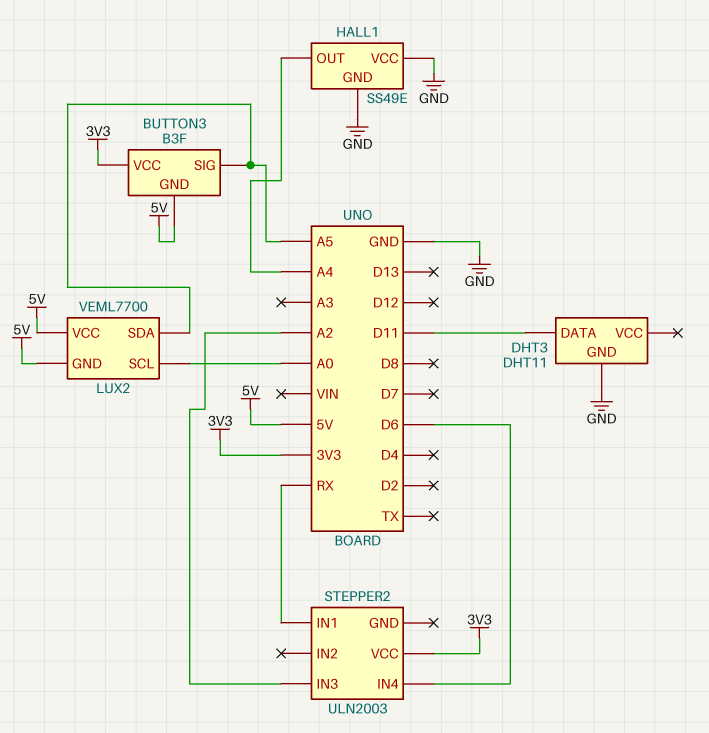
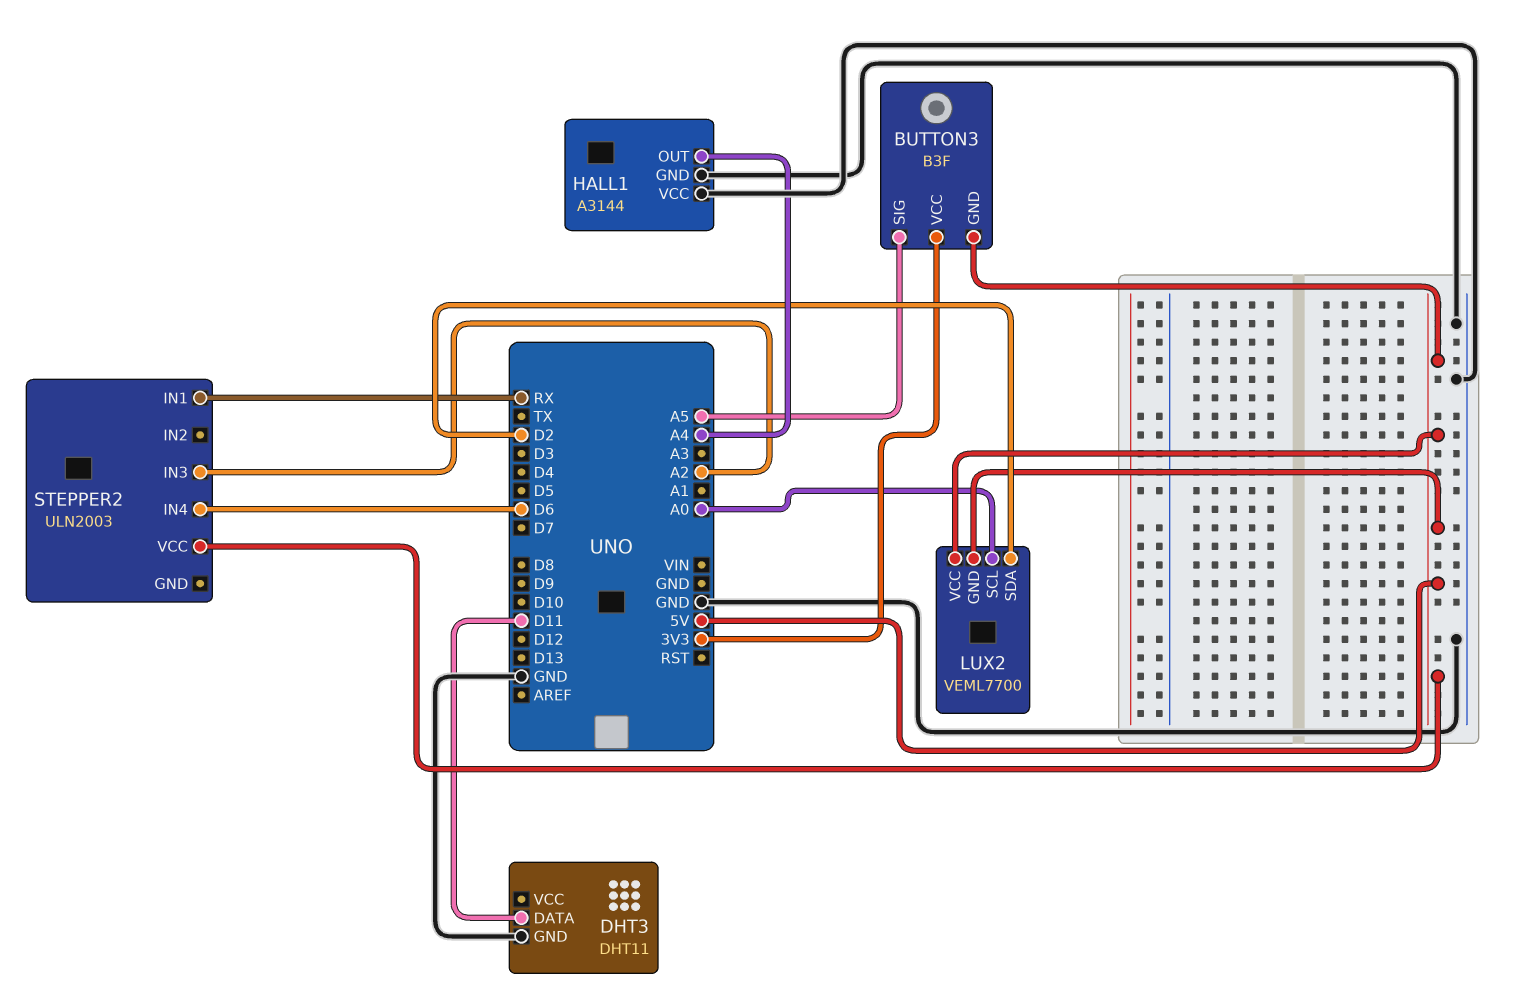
HALL1: SS49E -> A3144
LUX2 pin SDA: A5 -> D2
STEPPER2 pin VCC: 3V3 -> 5V

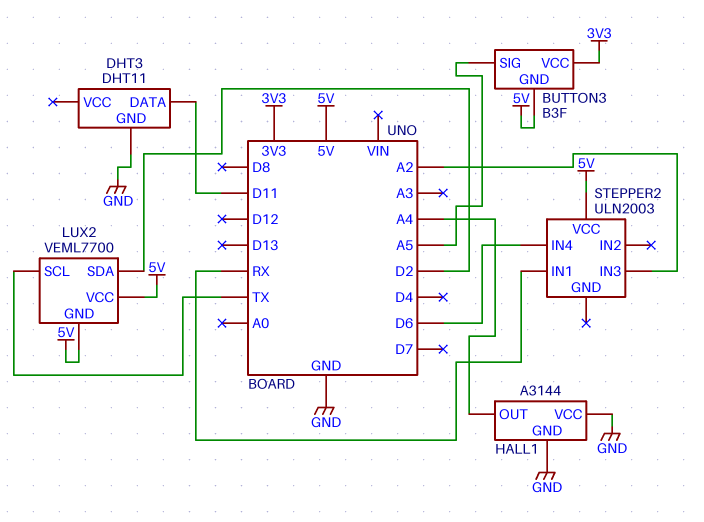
LUX2 pin SCL: A0 -> TX

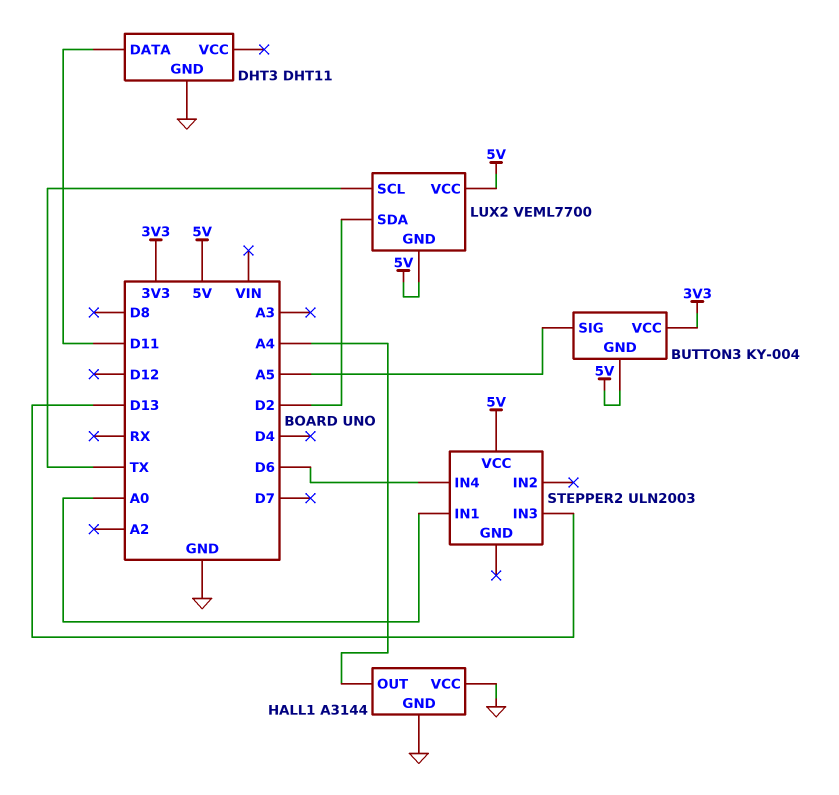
BUTTON3: B3F -> KY-004
STEPPER2 pin IN1: RX -> A0
STEPPER2 pin IN3: A2 -> D13

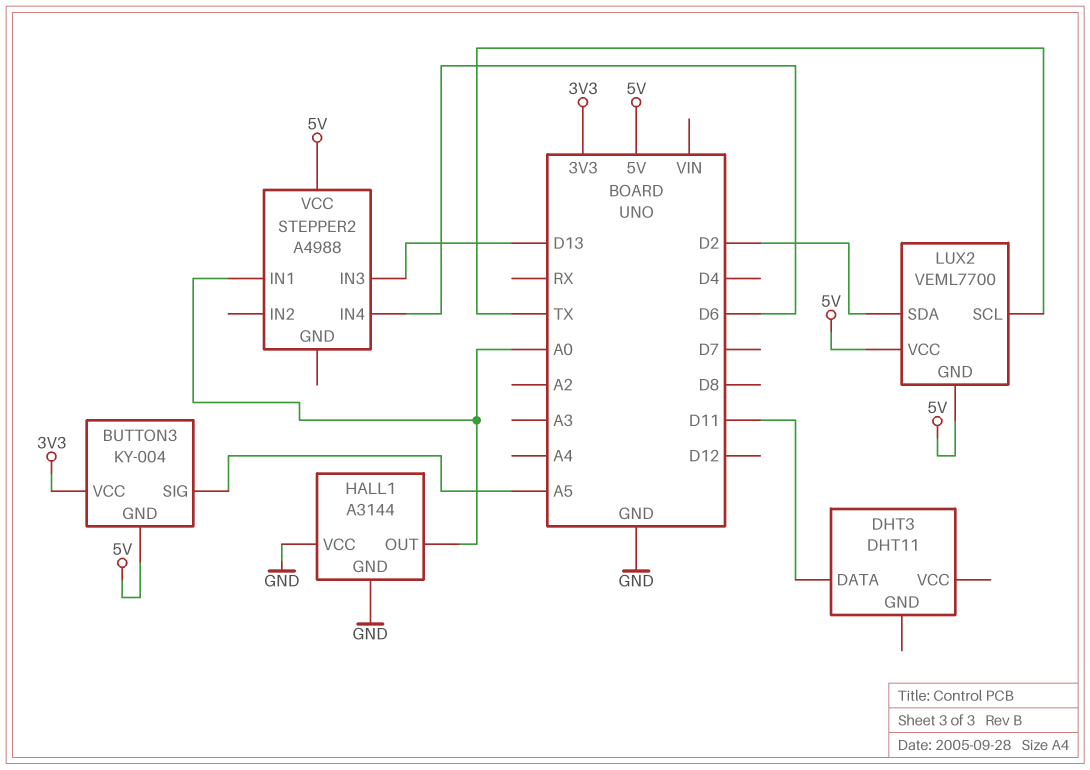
DHT3 pin GND: GND -> none
HALL1 pin OUT: A4 -> A0
STEPPER2: ULN2003 -> A4988

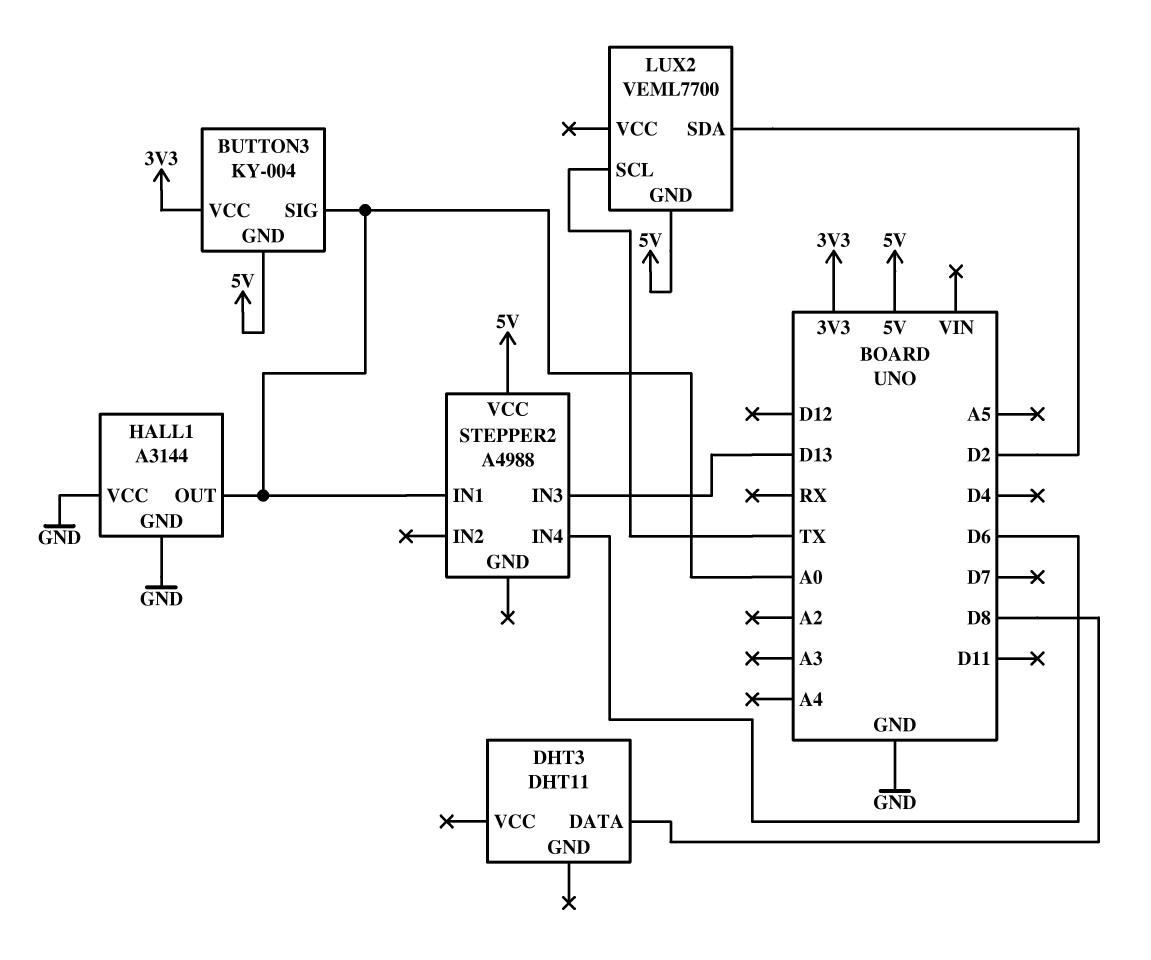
BUTTON3 pin SIG: A5 -> A0
DHT3 pin DATA: D11 -> D8
LUX2 pin VCC: 5V -> none

